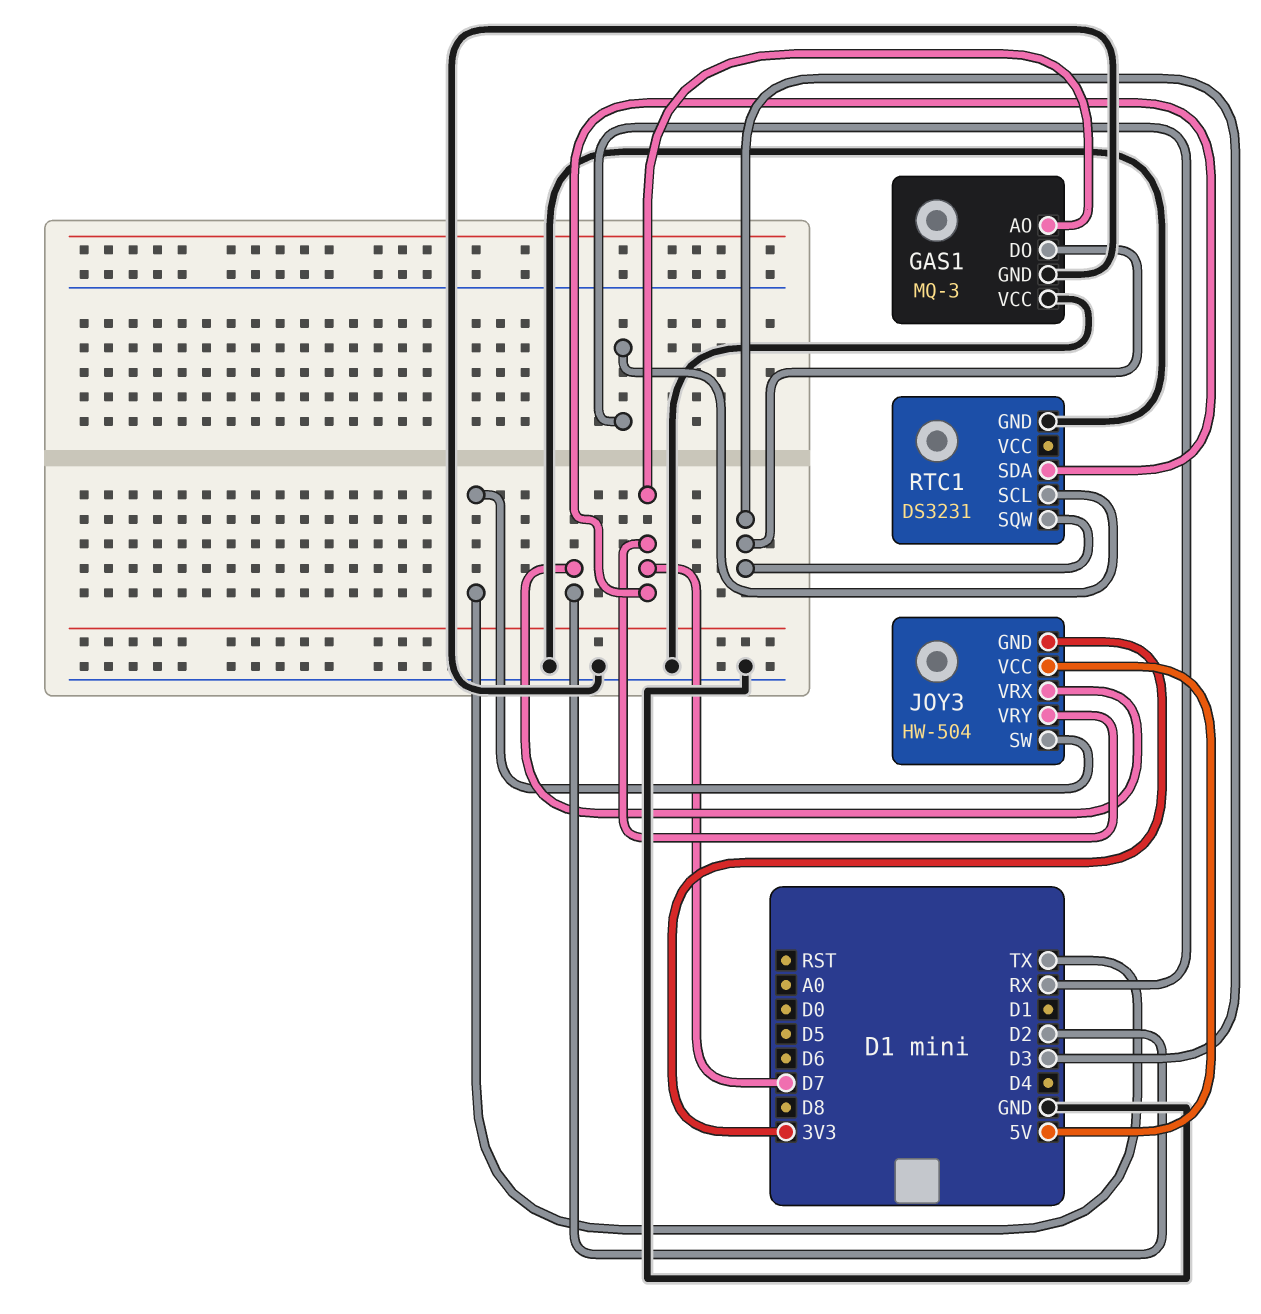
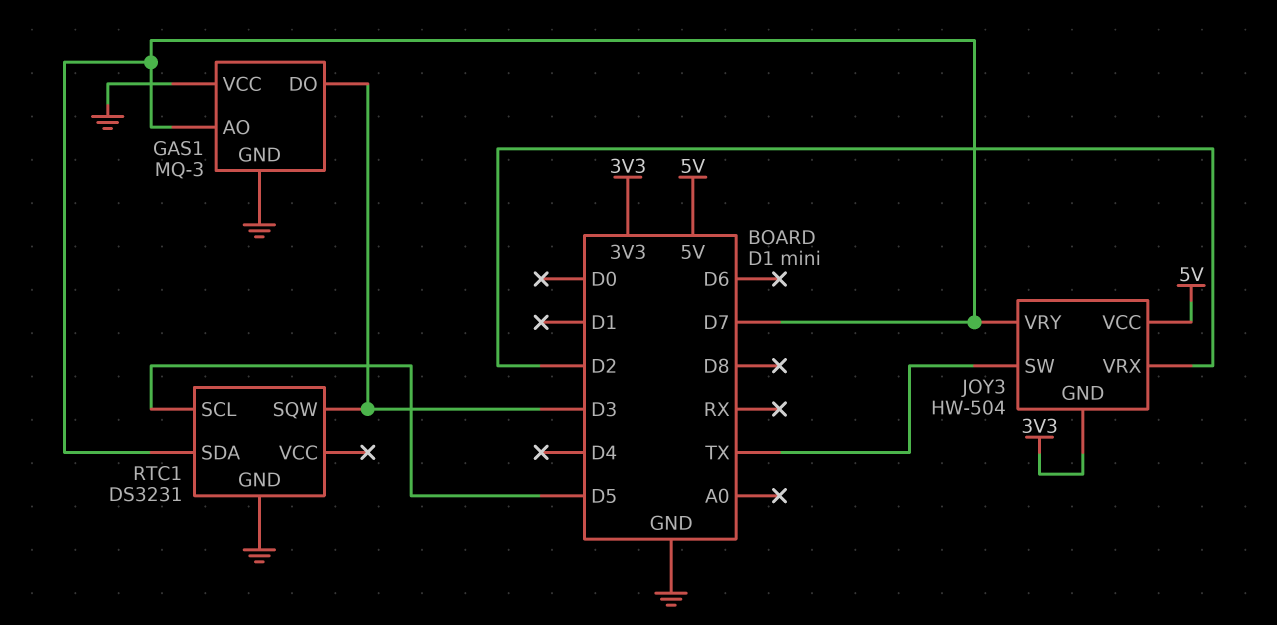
RTC1 pin SCL: RX -> D5

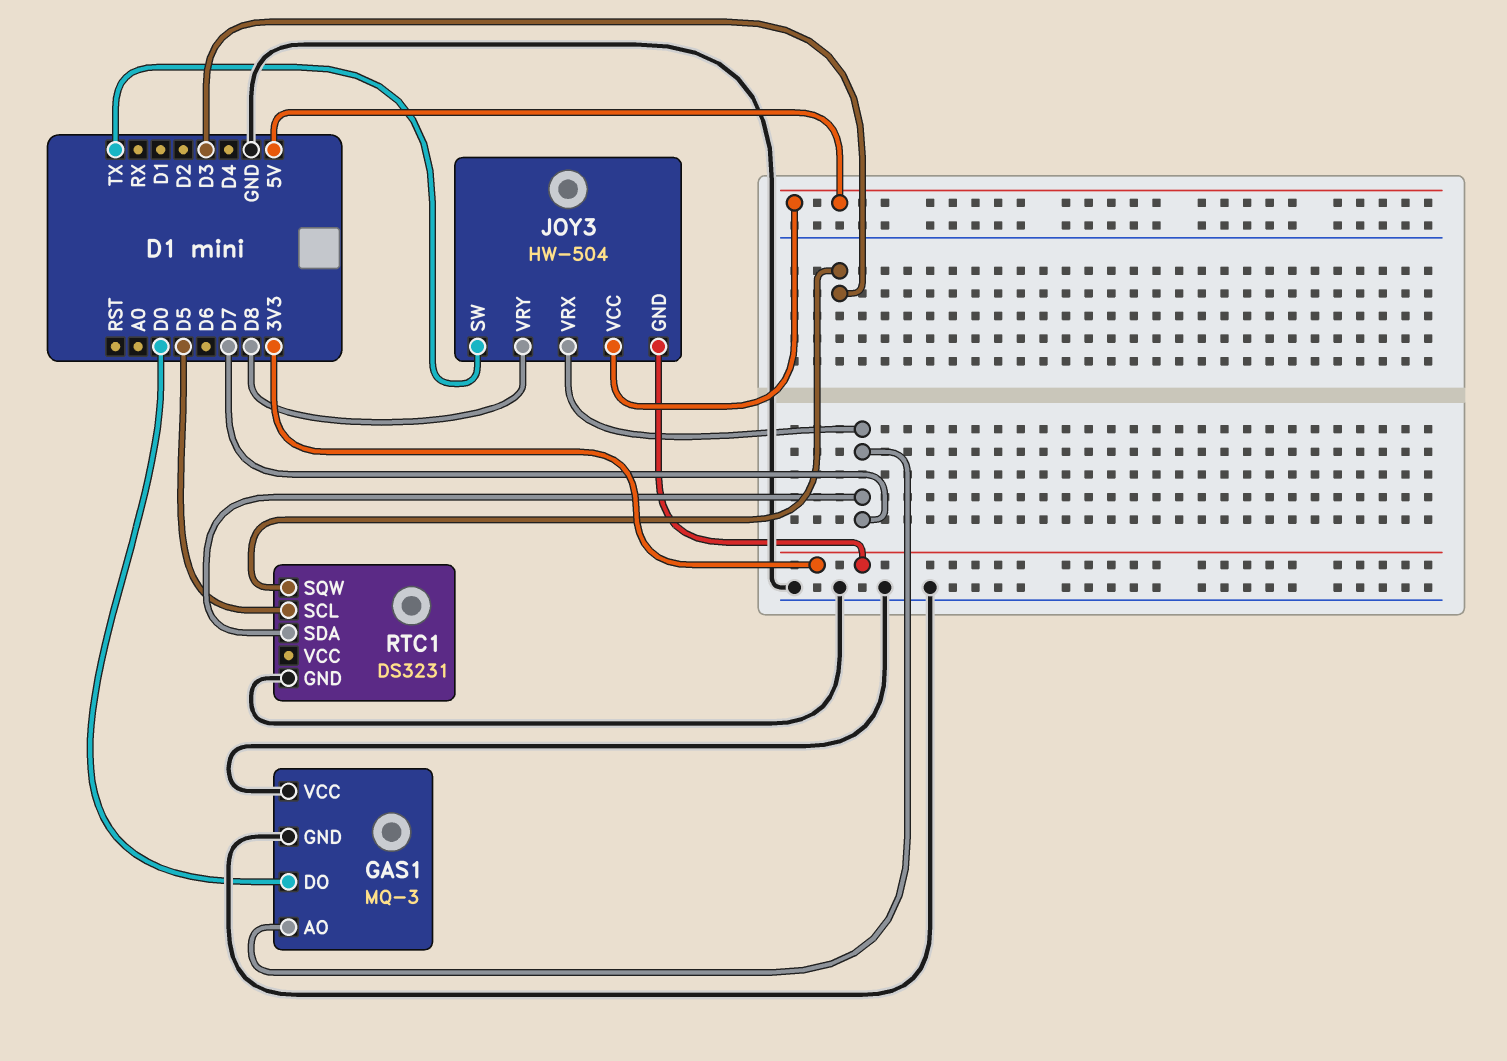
GAS1 pin DO: D3 -> D0
JOY3 pin VRX: D2 -> D7
JOY3 pin VRY: D7 -> D8

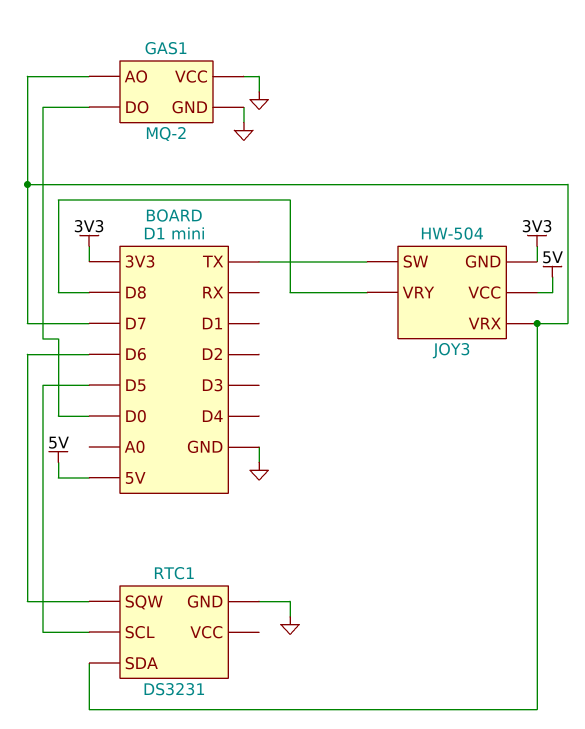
GAS1: MQ-3 -> MQ-2
RTC1 pin SQW: D3 -> D6

